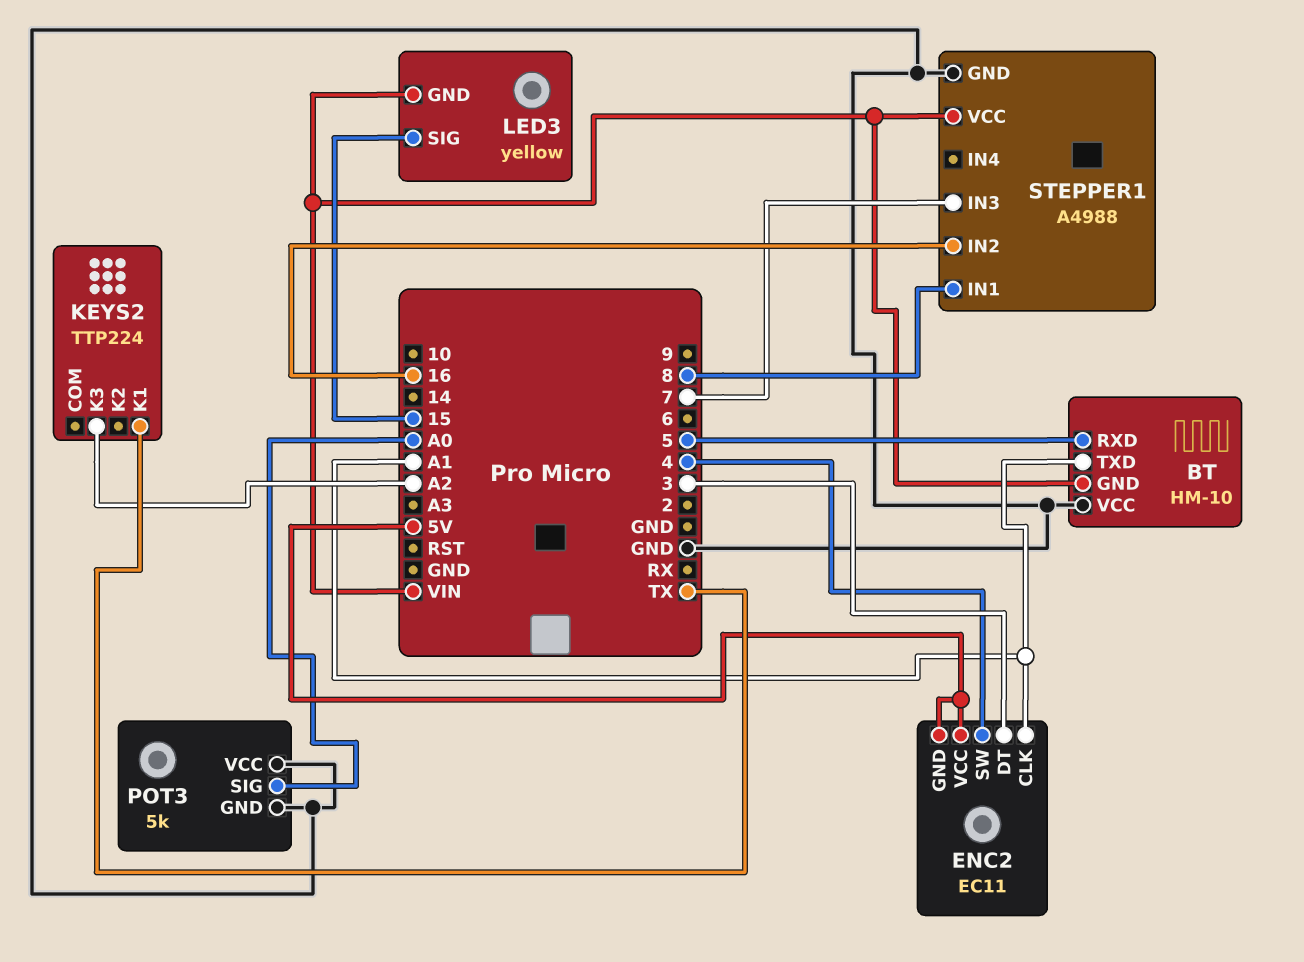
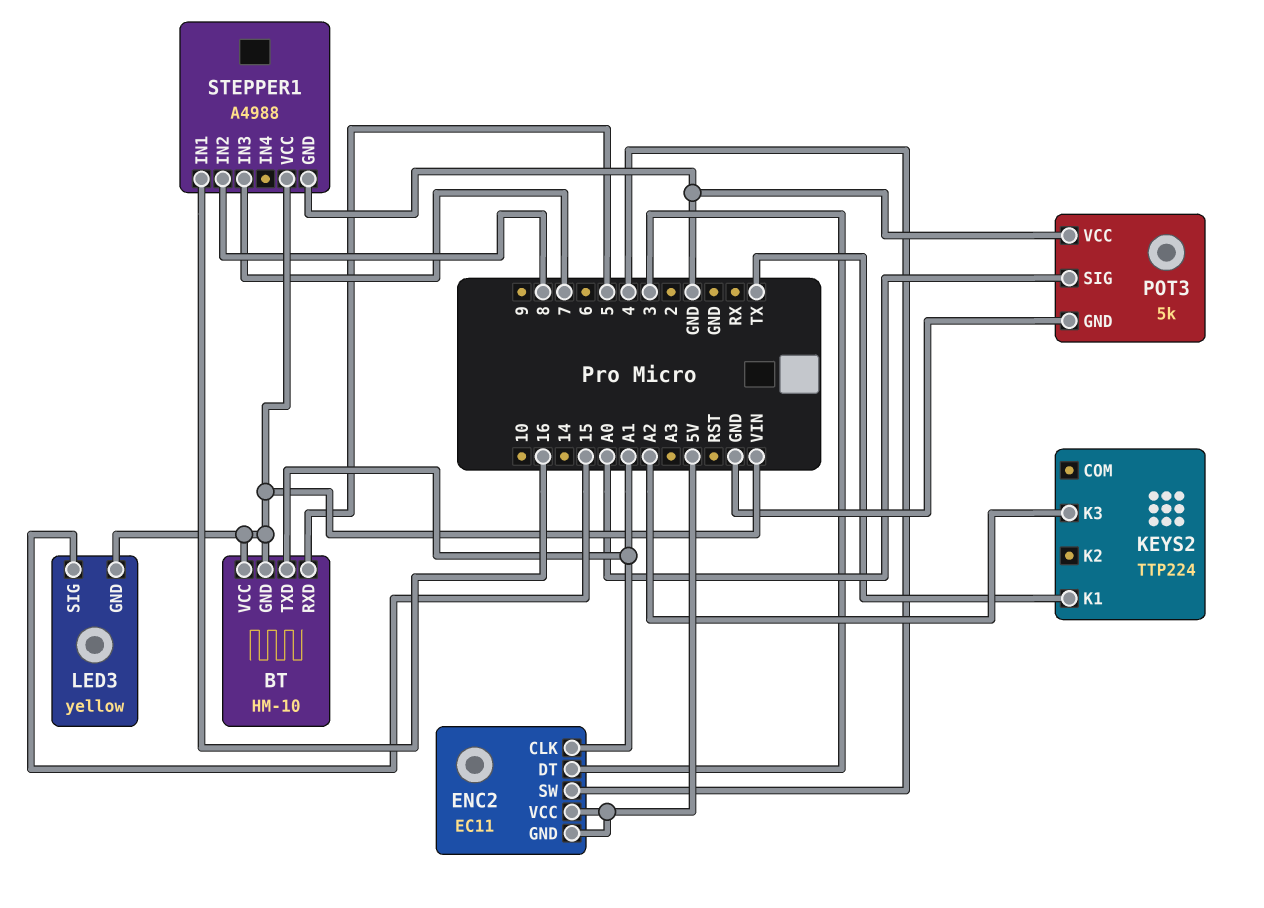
BT pin VCC: GND -> VIN
STEPPER1 pin IN1: 8 -> 16
STEPPER1 pin IN2: 16 -> 8

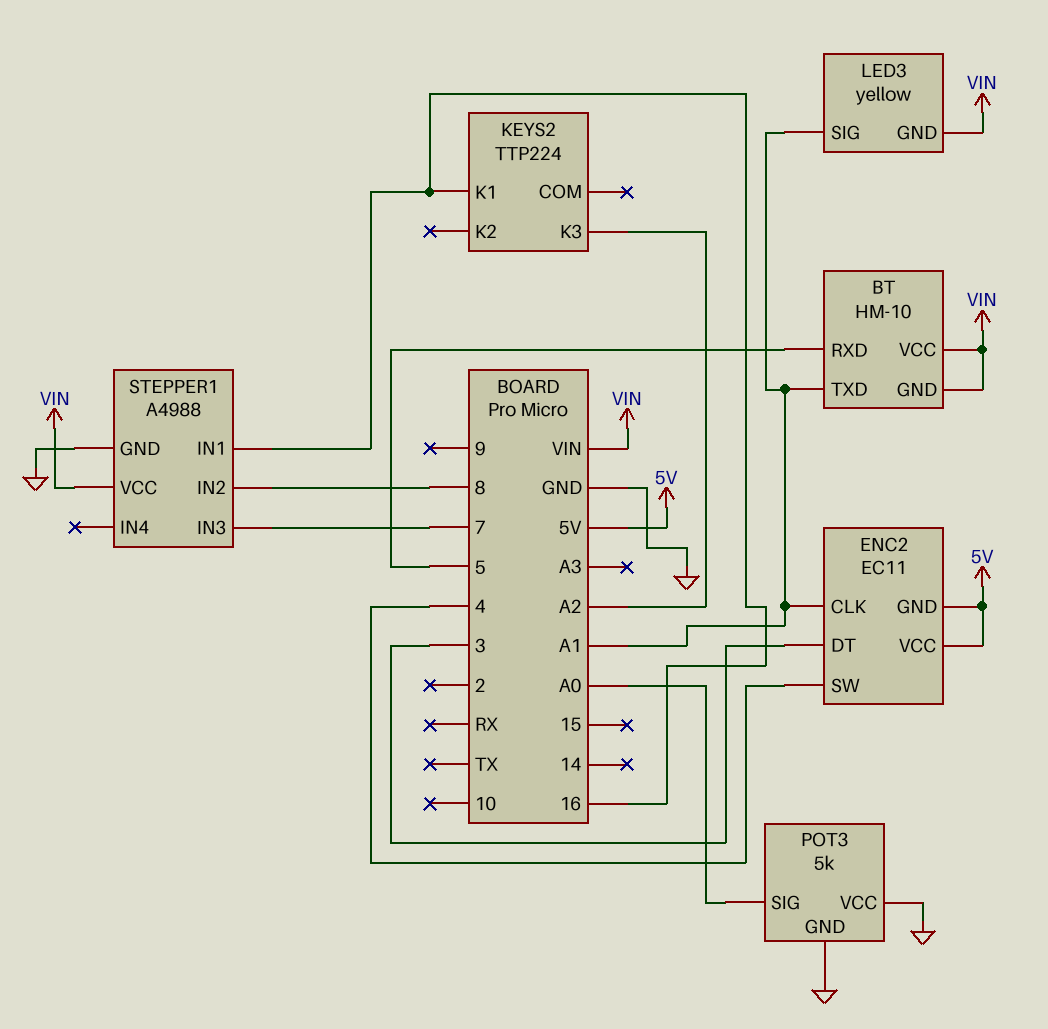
KEYS2 pin K1: TX -> 16
LED3 pin SIG: 15 -> A1

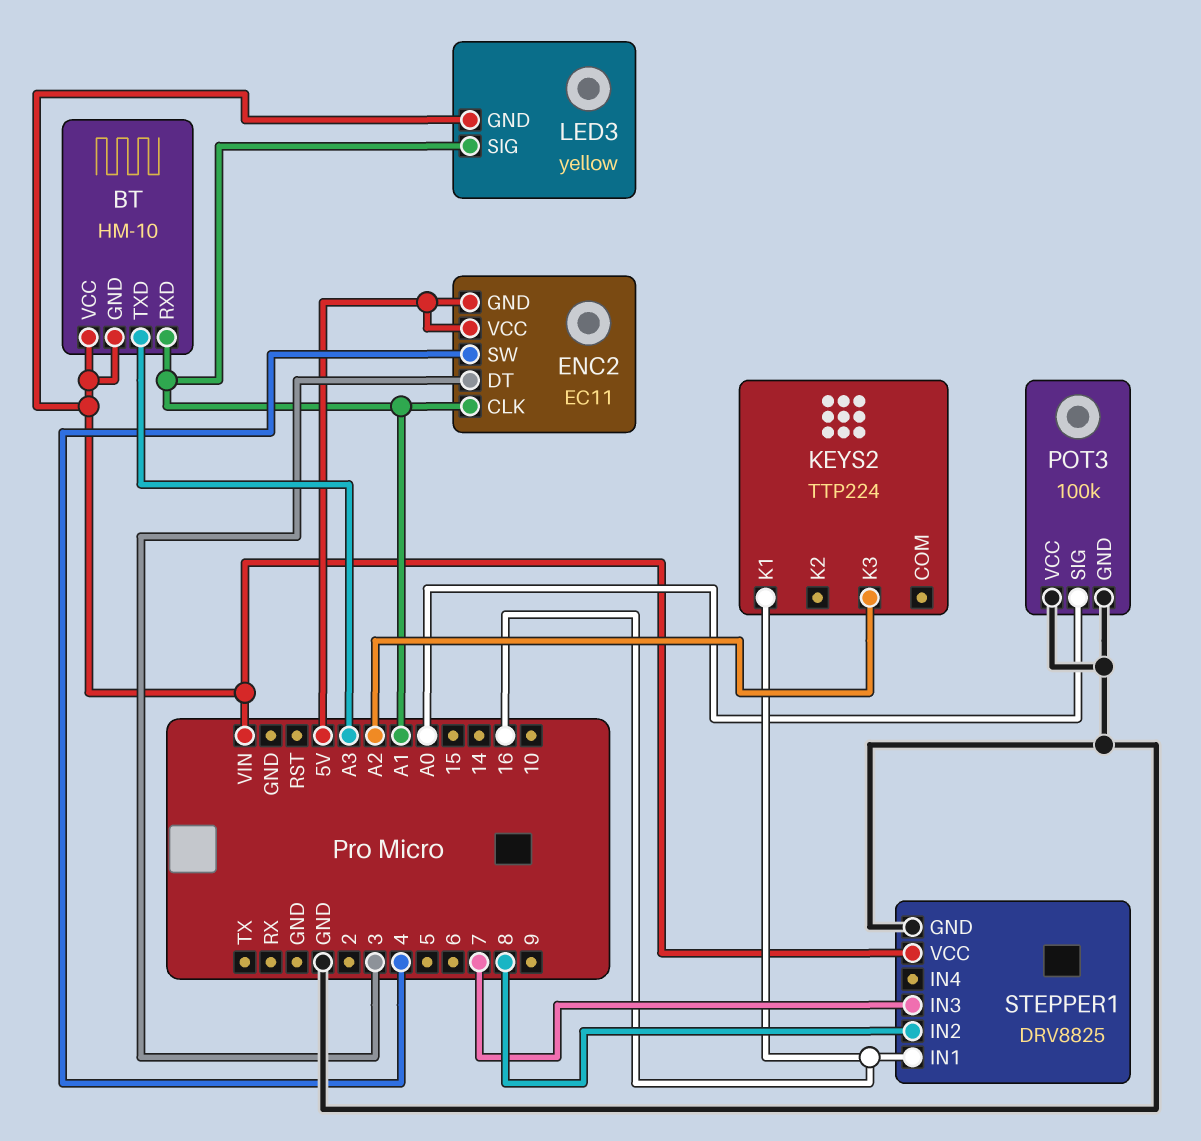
BT pin RXD: 5 -> A1
BT pin TXD: A1 -> A3
POT3: 5k -> 100k
STEPPER1: A4988 -> DRV8825

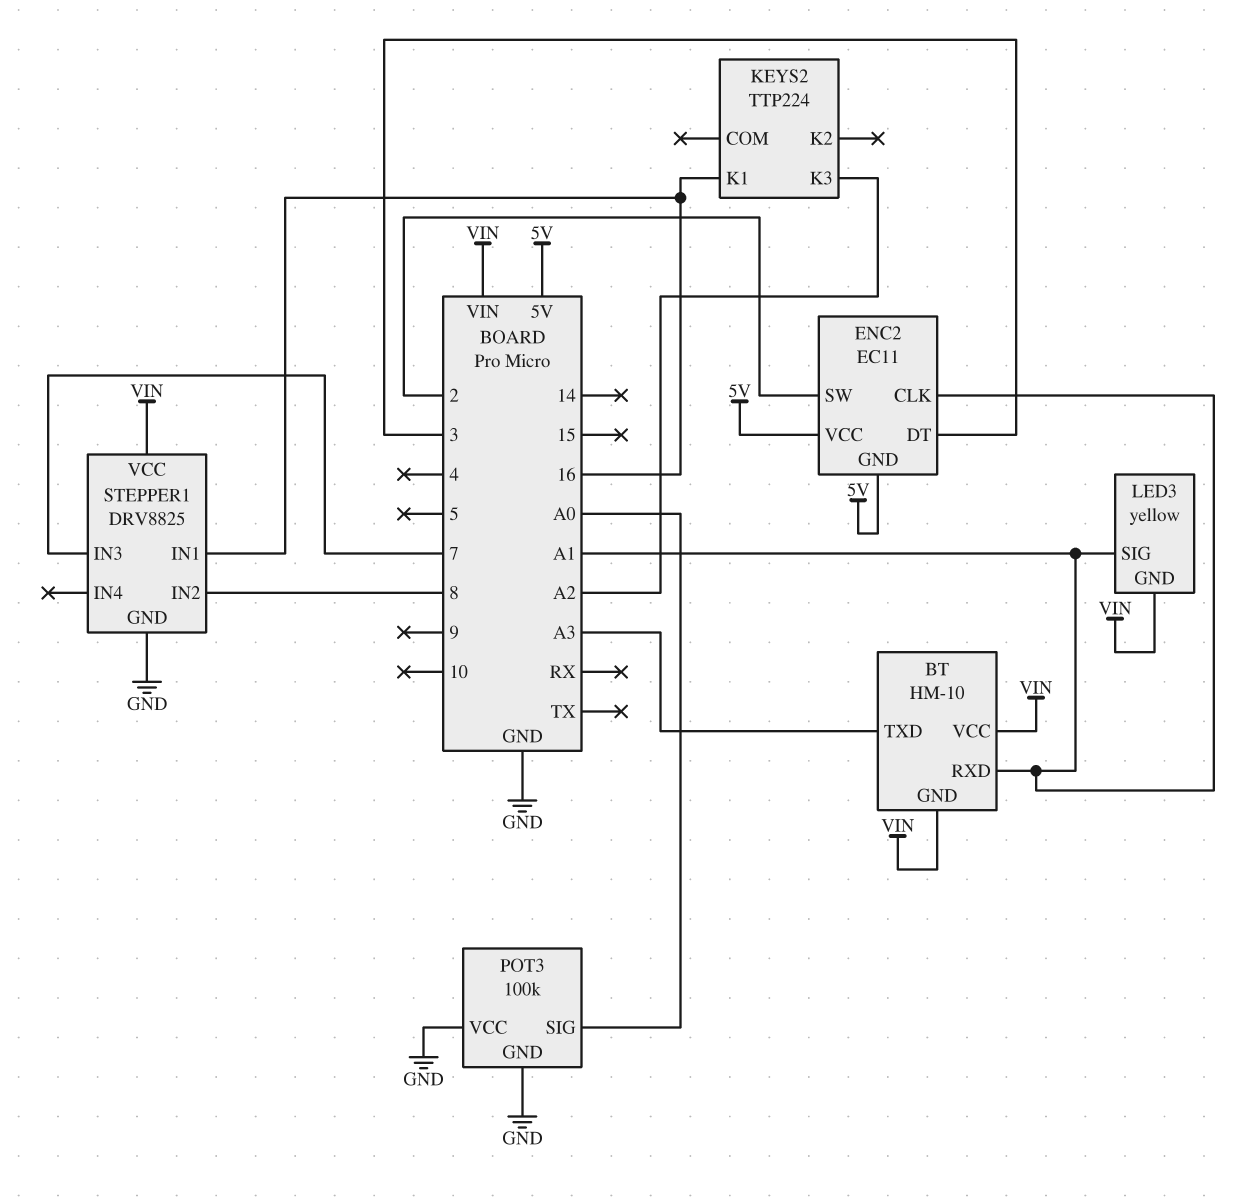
ENC2 pin SW: 4 -> 2

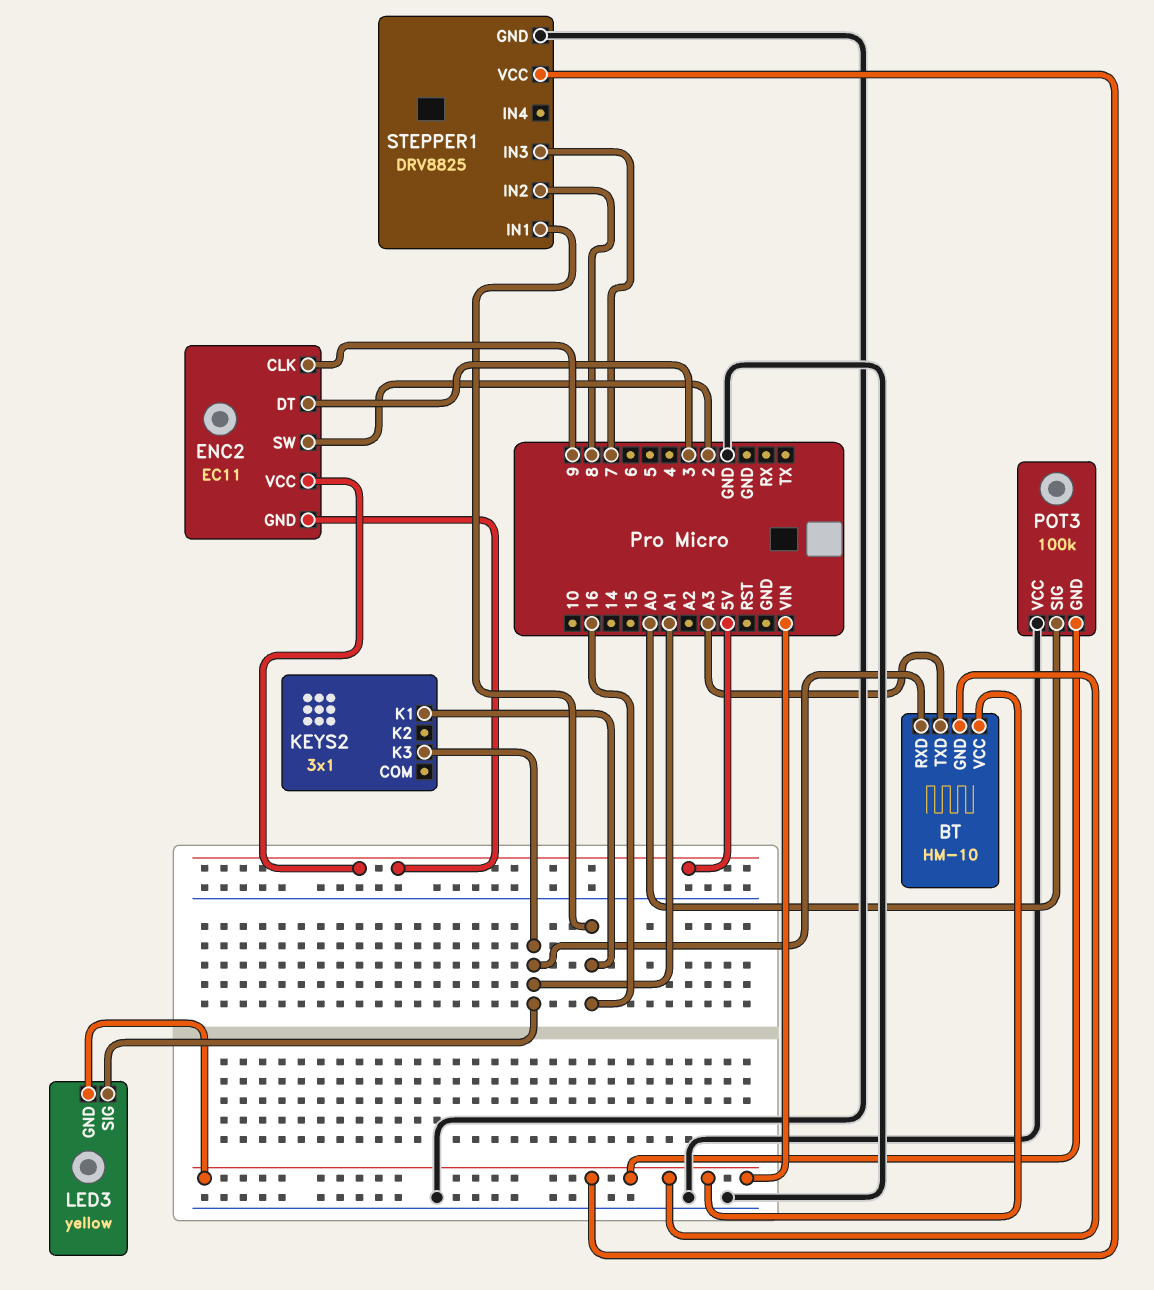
ENC2 pin CLK: A1 -> 9
KEYS2: TTP224 -> 3x1
KEYS2 pin K3: A2 -> A1
POT3 pin GND: GND -> VIN

